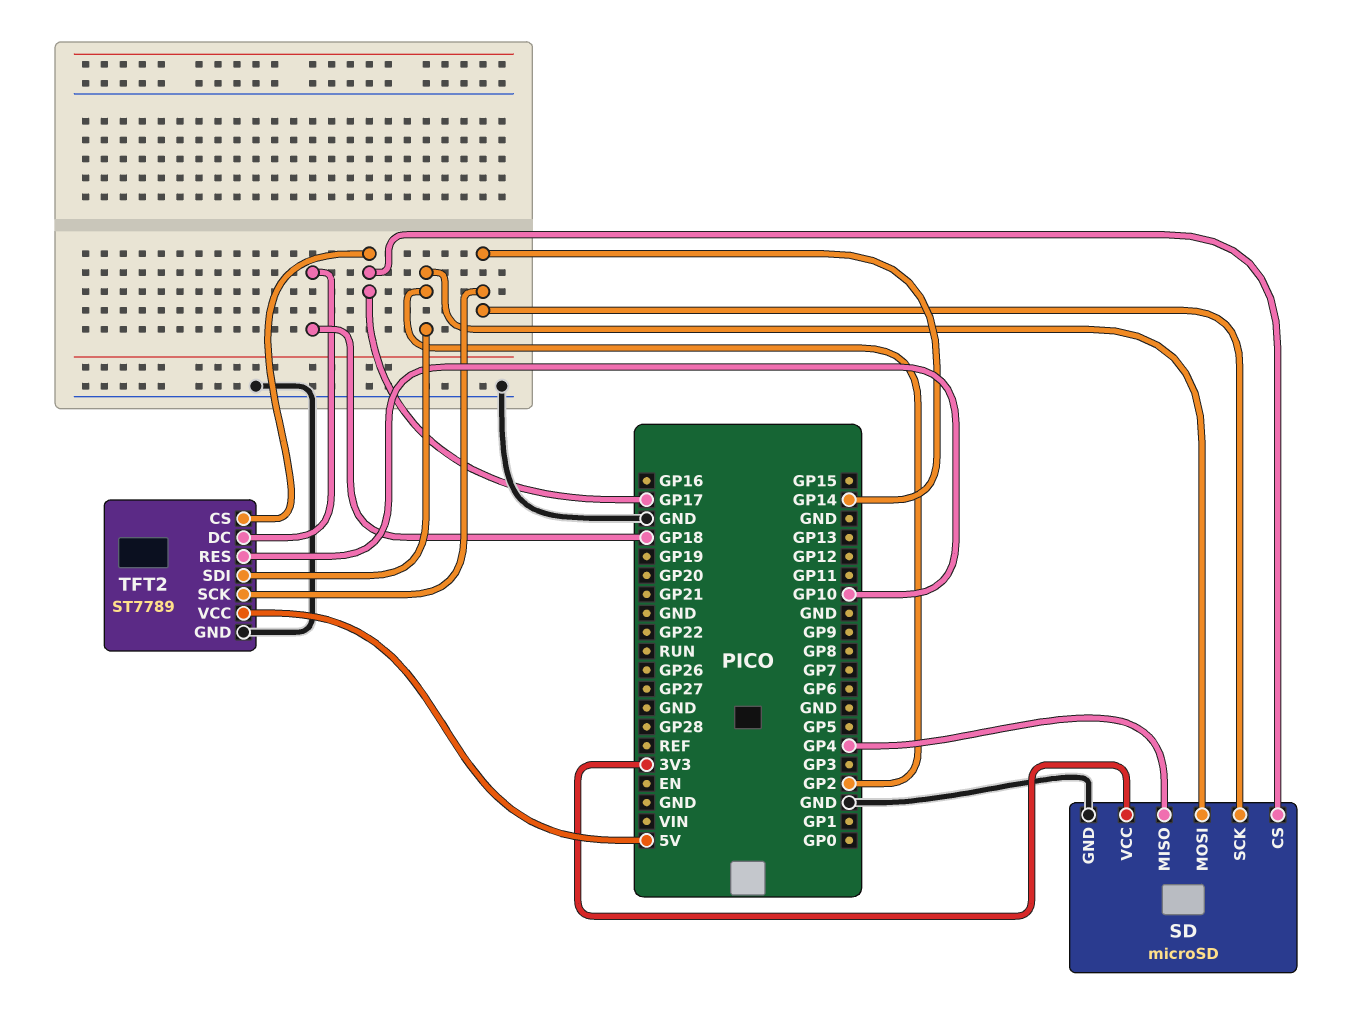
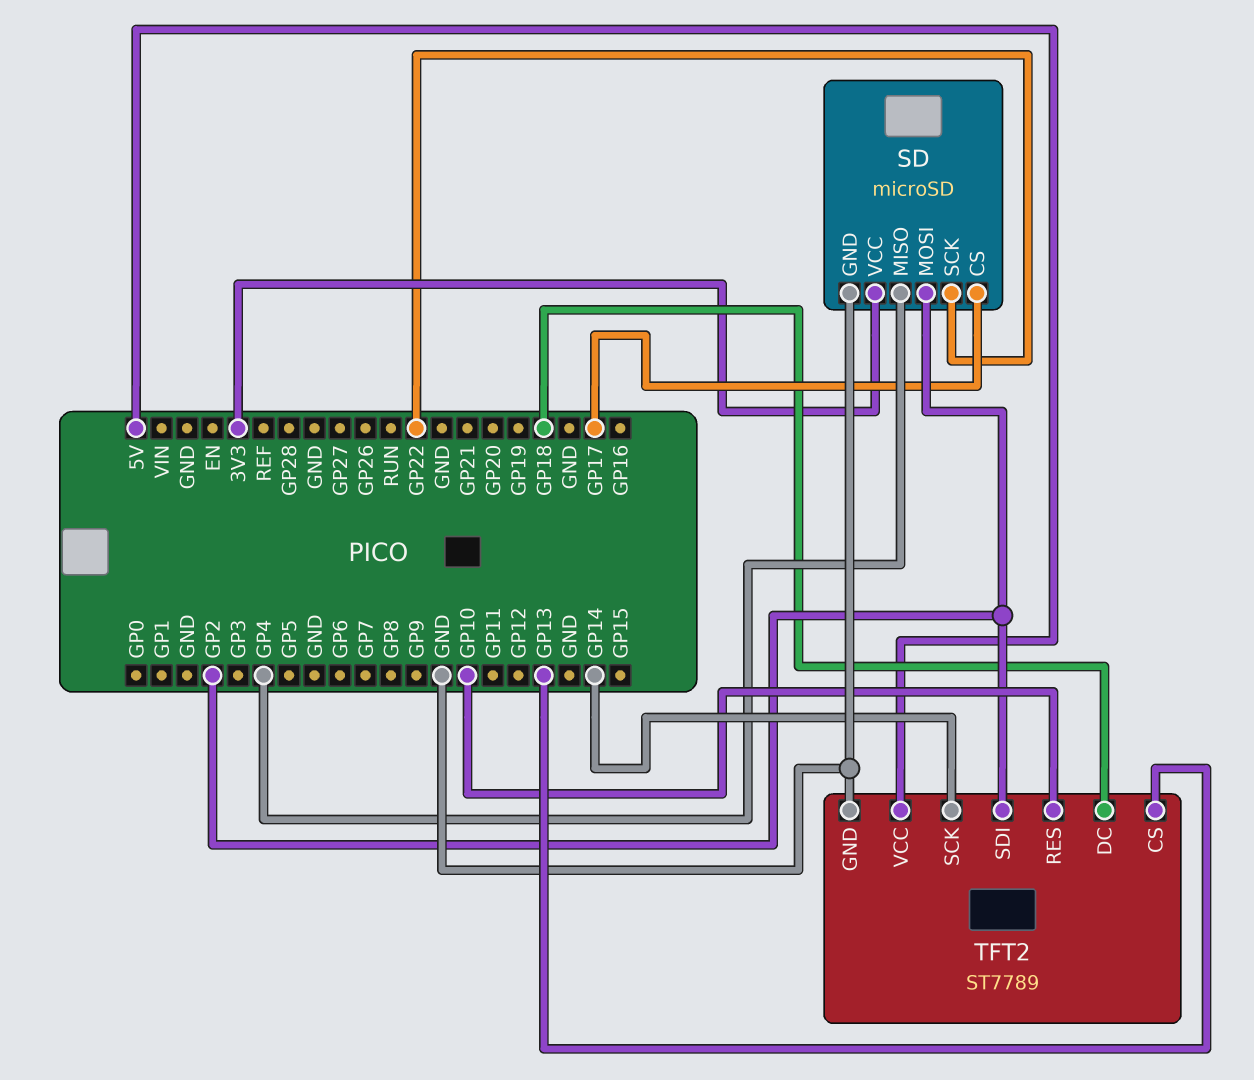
SD pin SCK: GP14 -> GP22
TFT2 pin CS: GP17 -> GP13

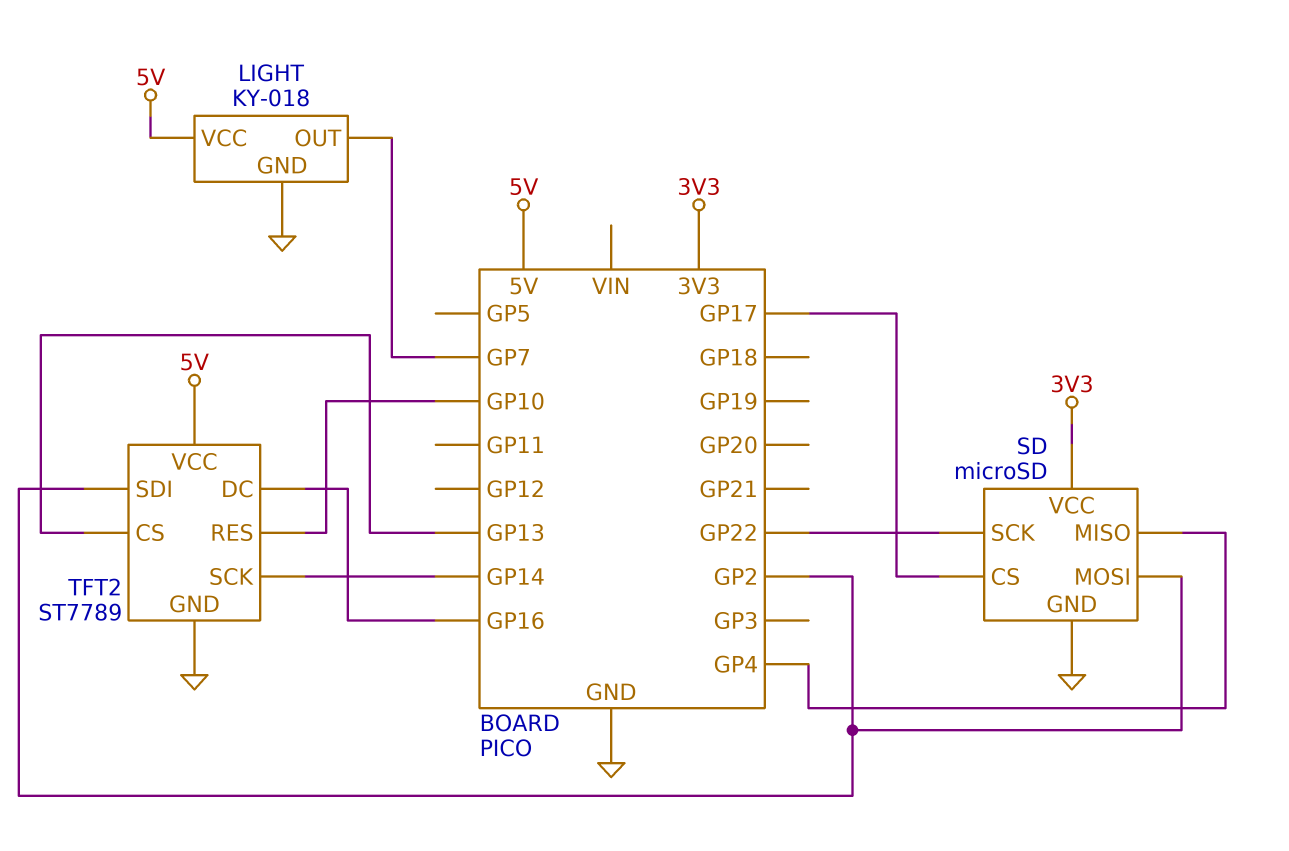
LIGHT: none -> KY-018
LIGHT pin GND: none -> GND
LIGHT pin OUT: none -> GP7
LIGHT pin VCC: none -> 5V
TFT2 pin DC: GP18 -> GP16

